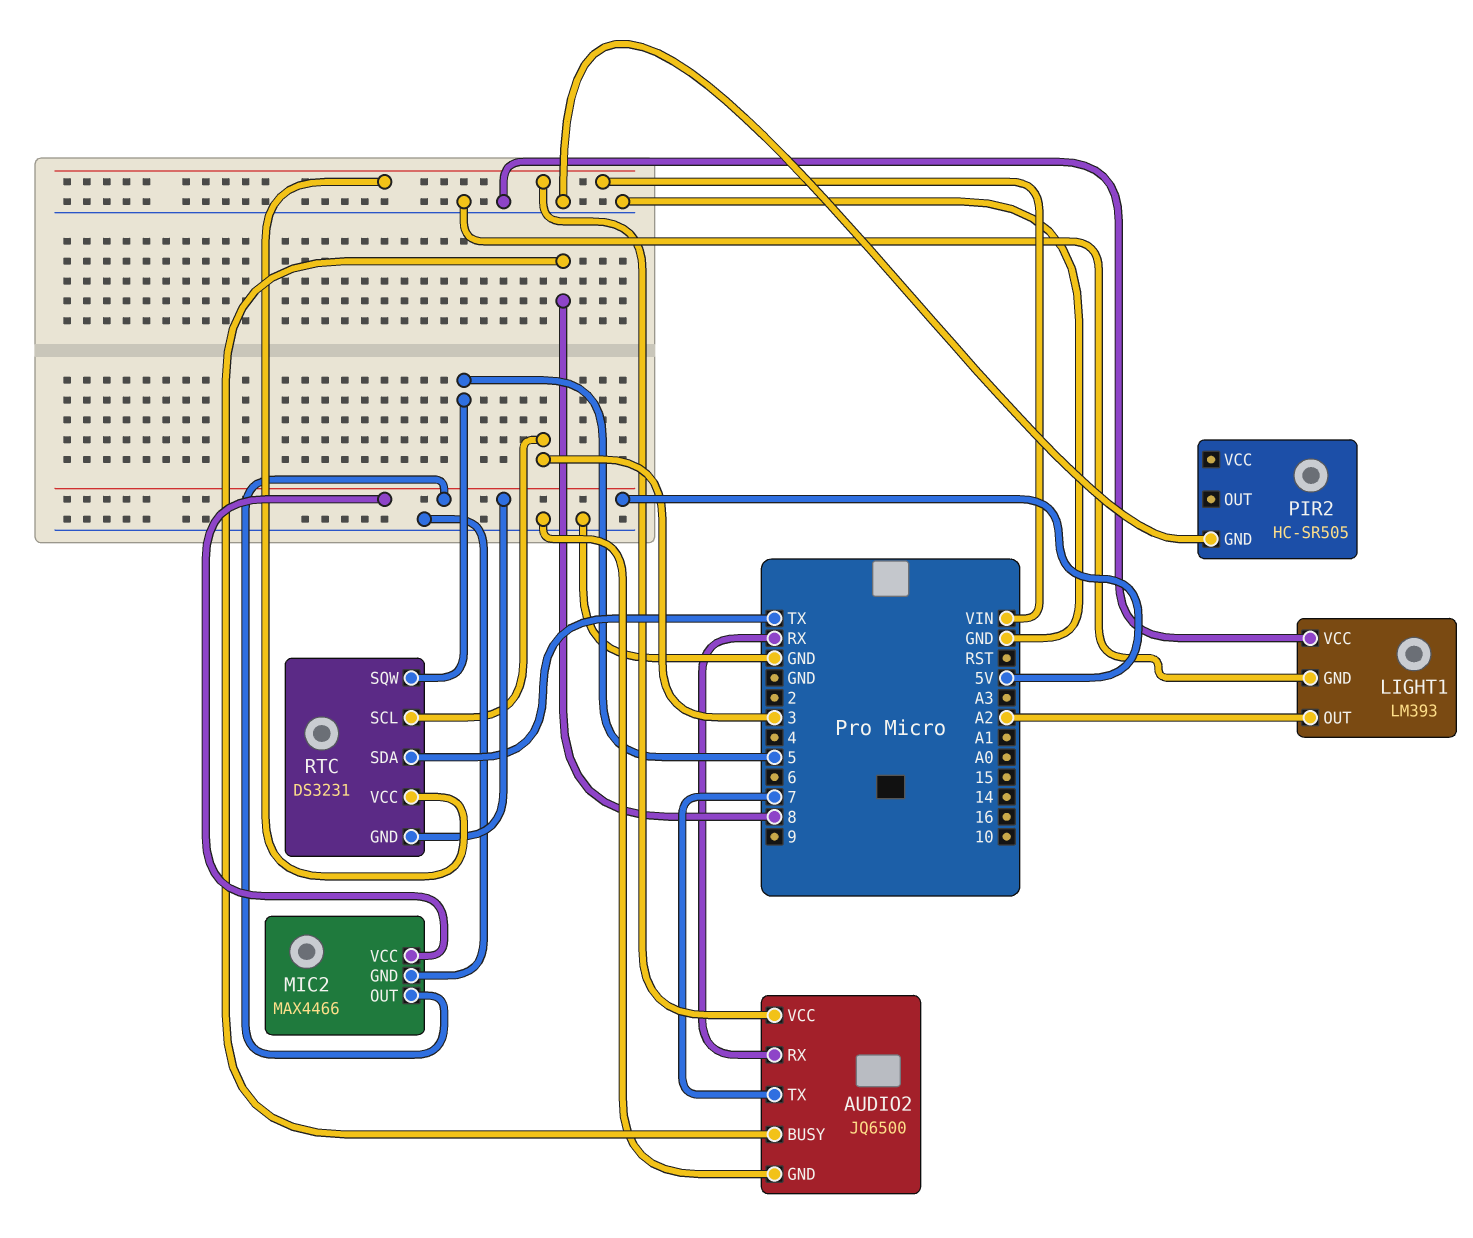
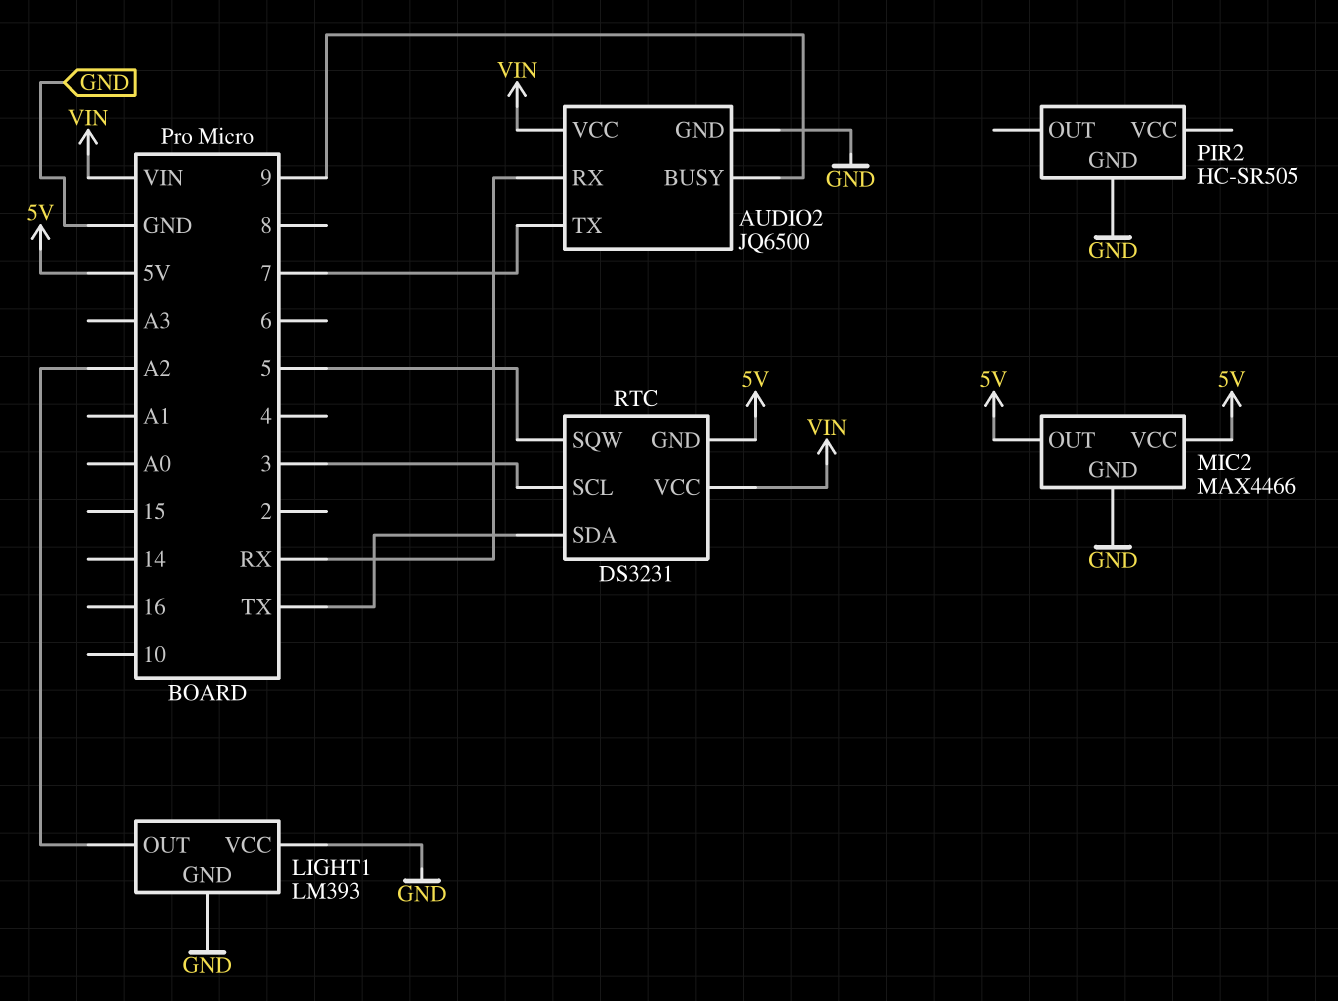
AUDIO2 pin BUSY: 8 -> 9

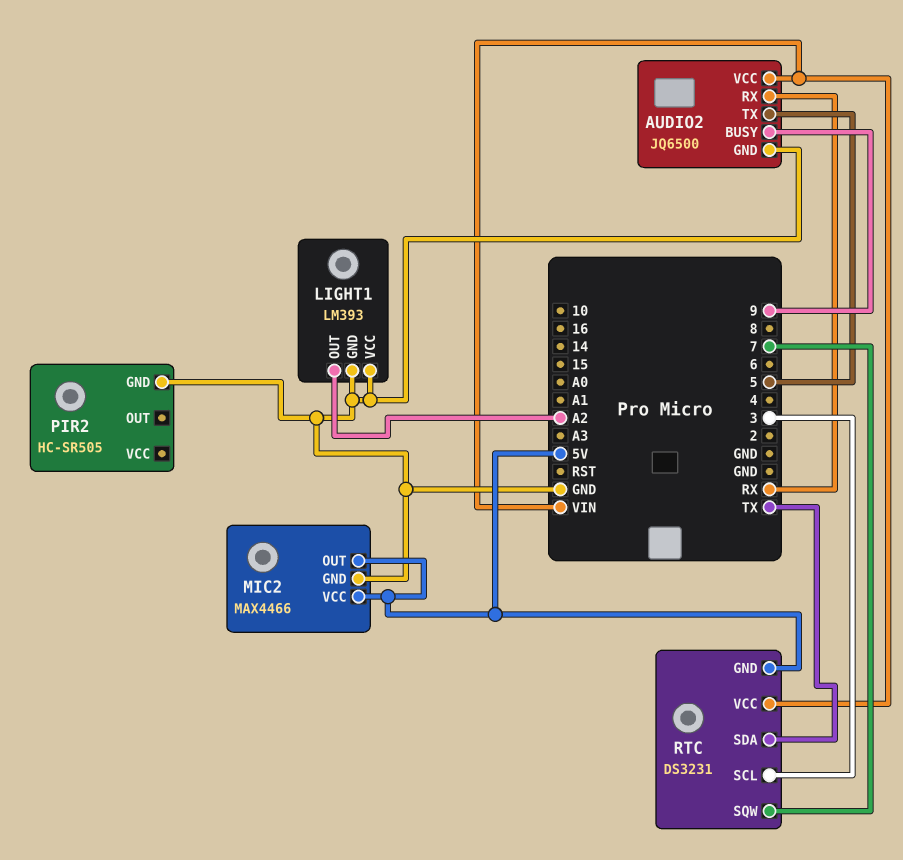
AUDIO2 pin TX: 7 -> 5
RTC pin SQW: 5 -> 7

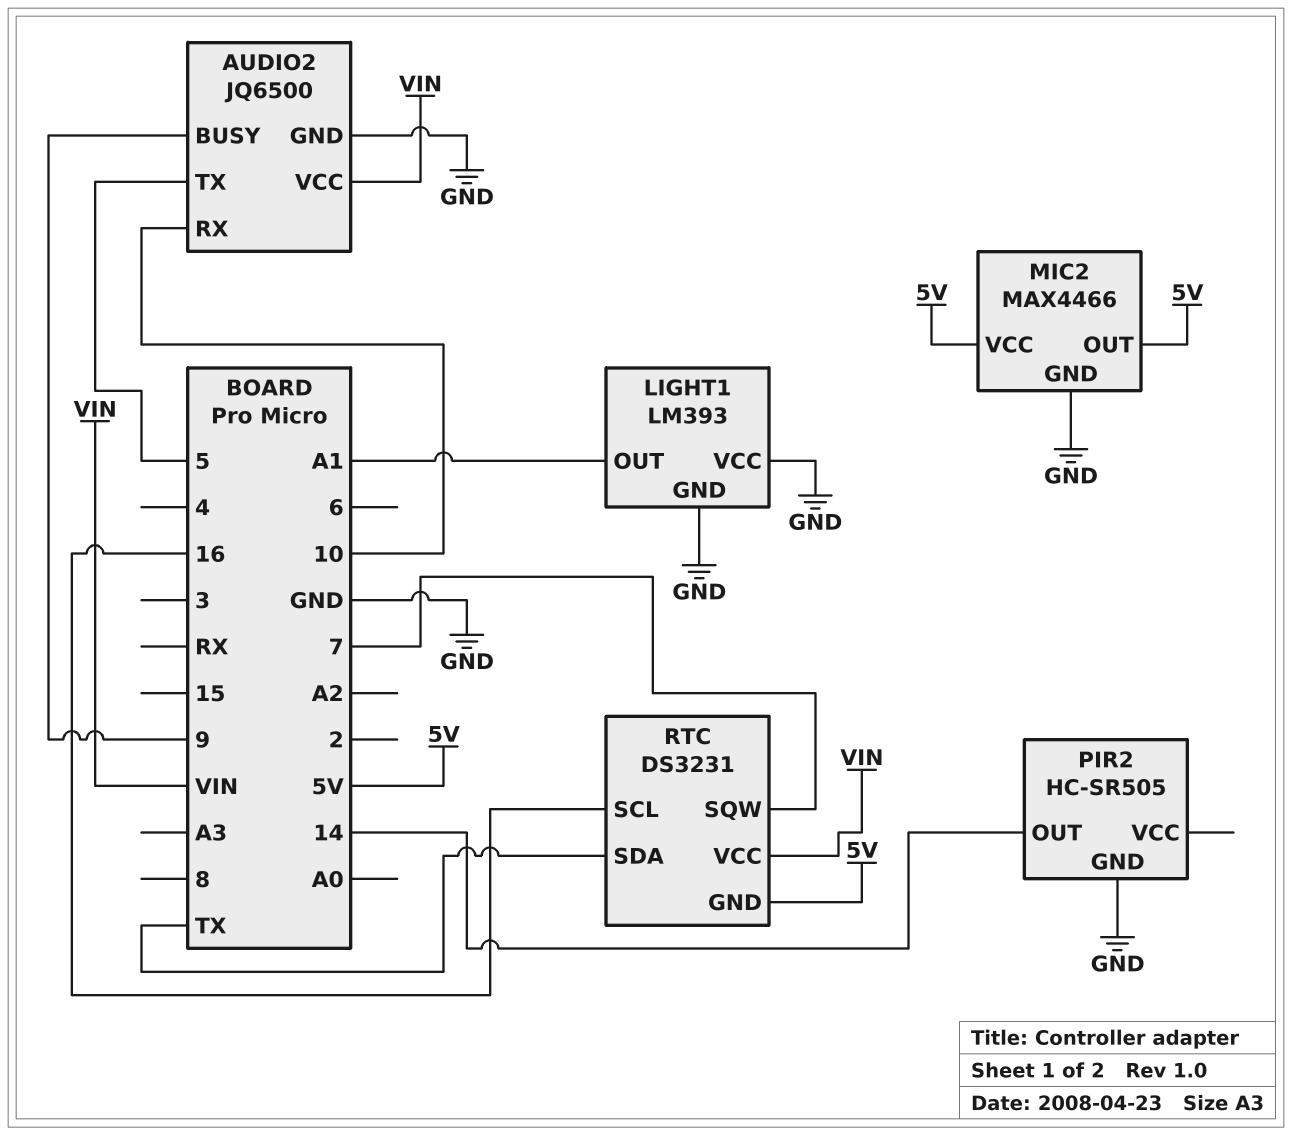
AUDIO2 pin RX: RX -> 10
LIGHT1 pin OUT: A2 -> A1
PIR2 pin OUT: none -> 14
RTC pin SCL: 3 -> 16

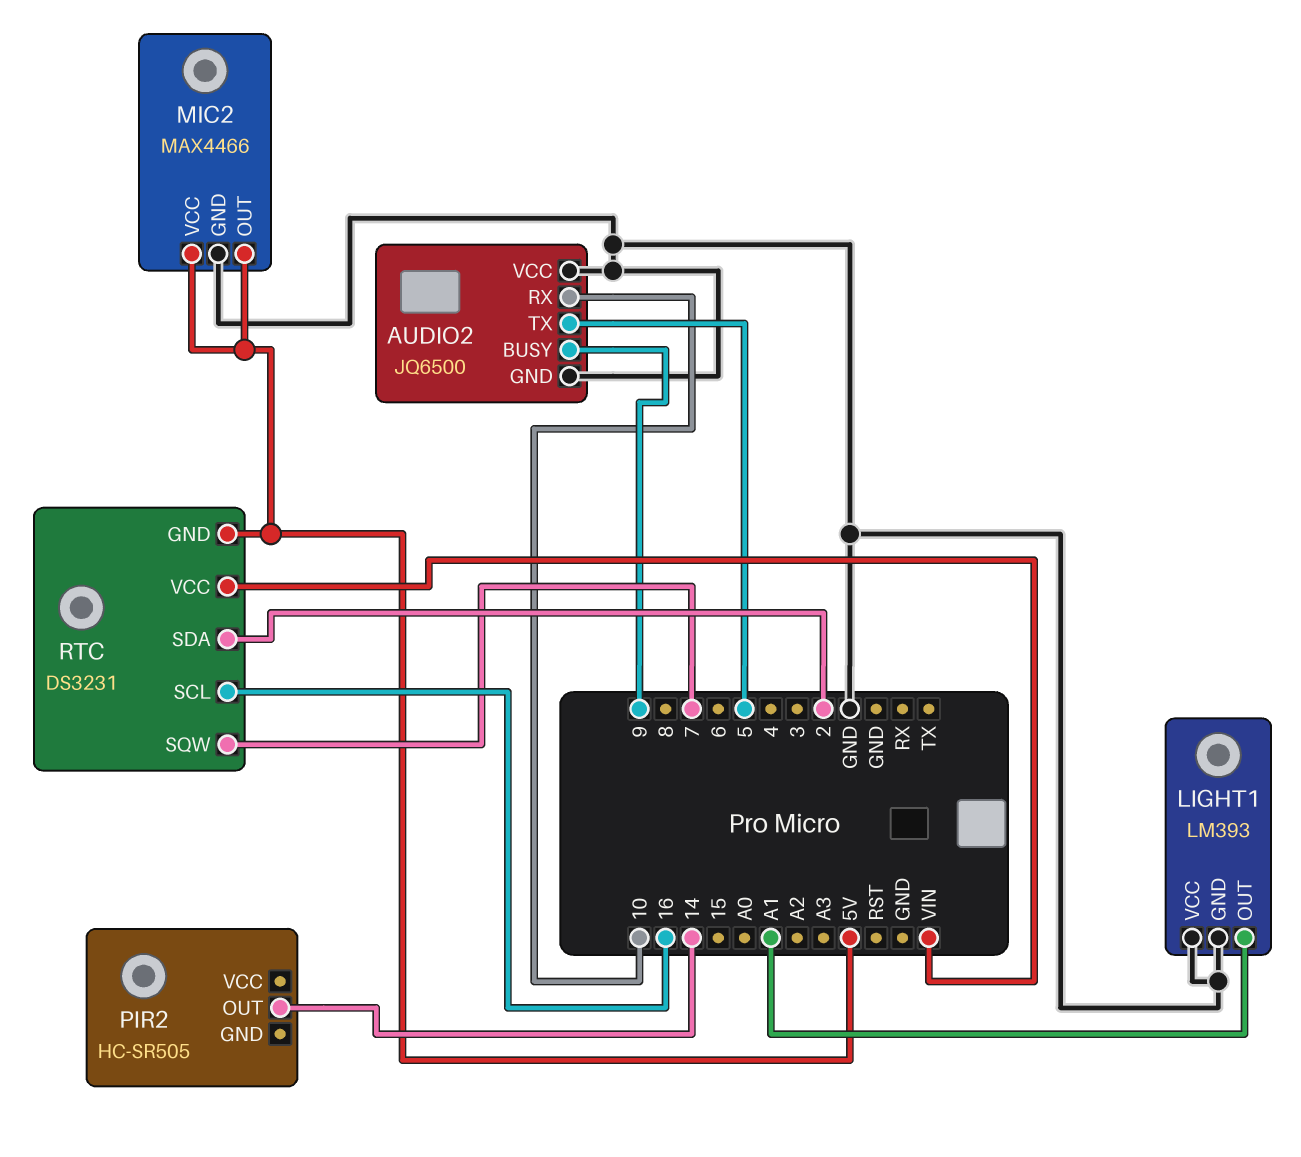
AUDIO2 pin VCC: VIN -> GND
PIR2 pin GND: GND -> none
RTC pin SDA: TX -> 2

